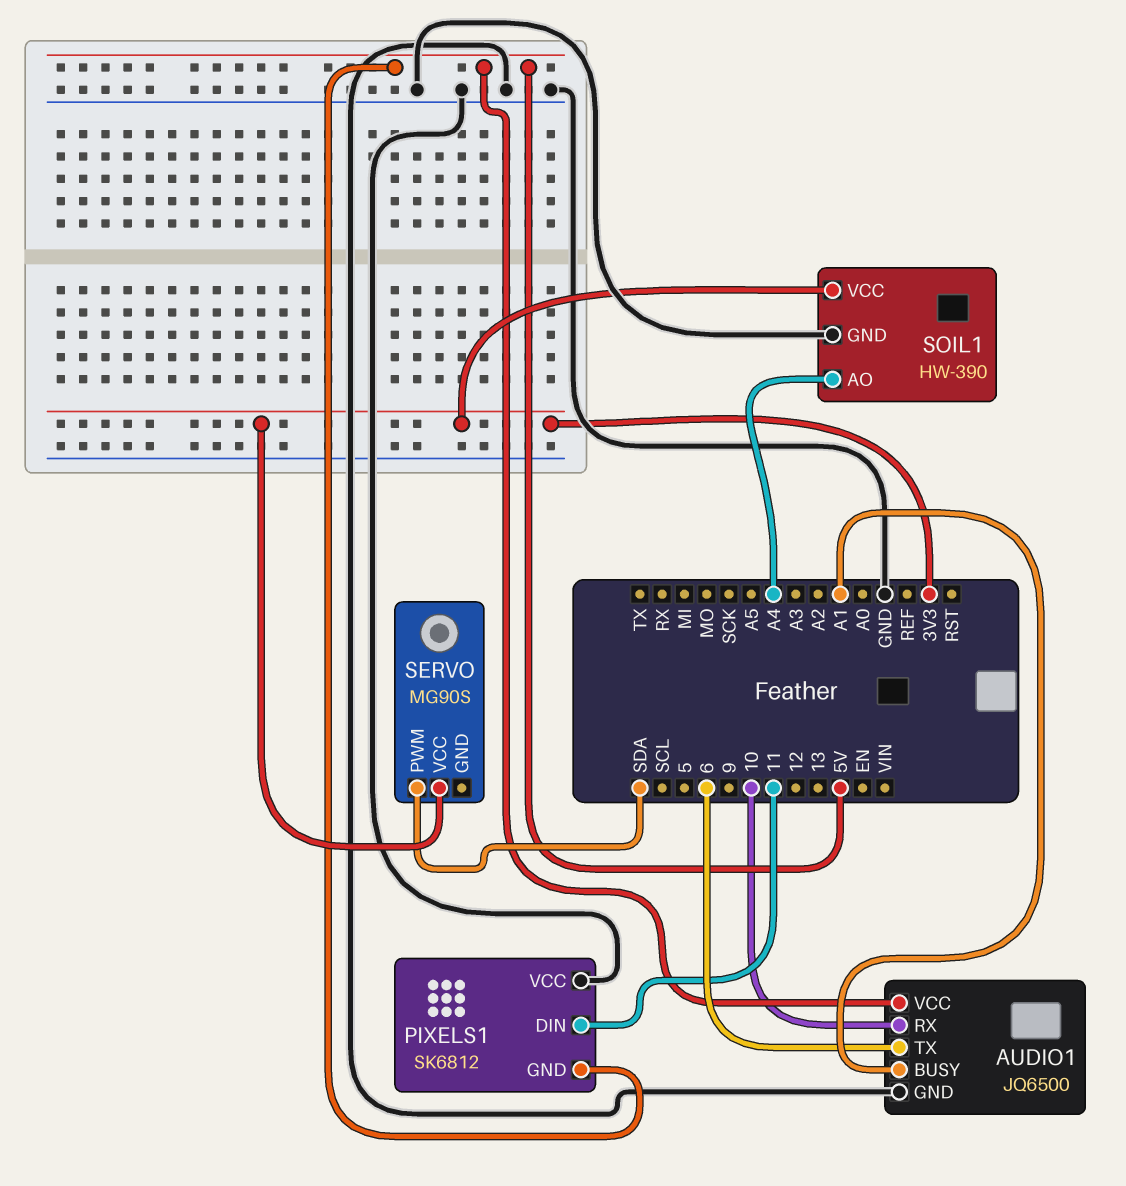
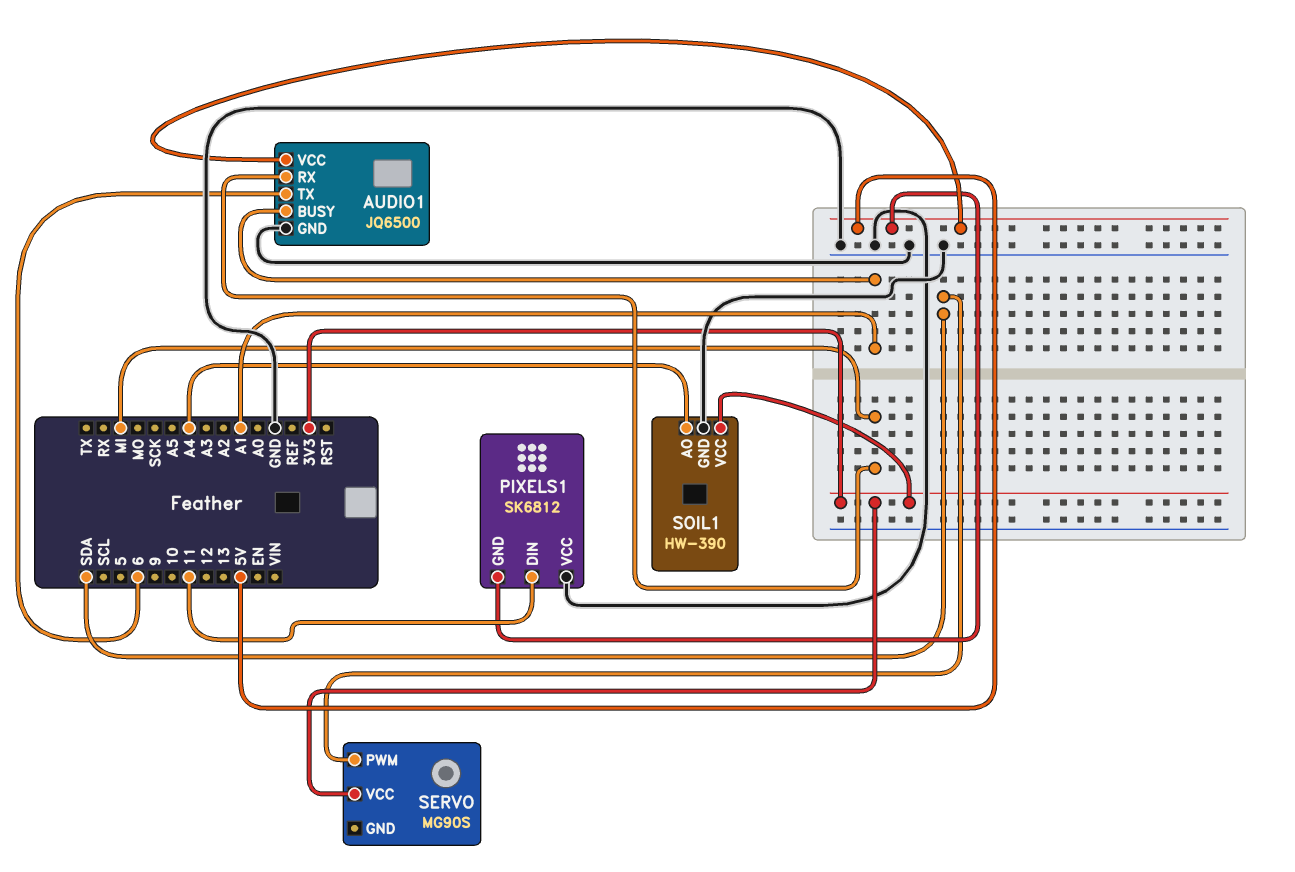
AUDIO1 pin RX: 10 -> MI

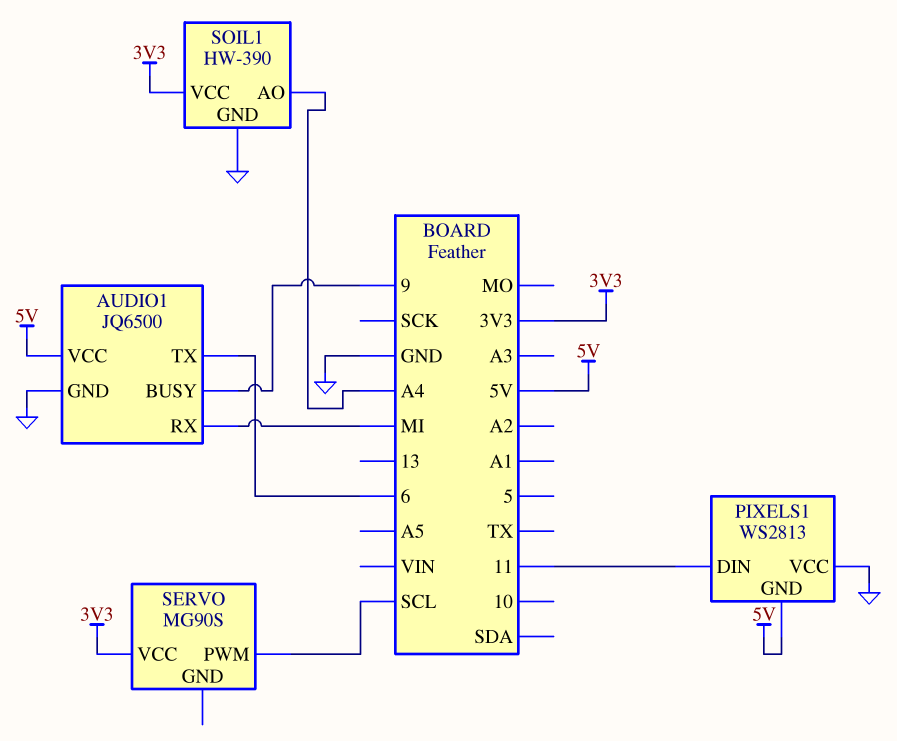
AUDIO1 pin BUSY: A1 -> 9
PIXELS1: SK6812 -> WS2813
SERVO pin PWM: SDA -> SCL

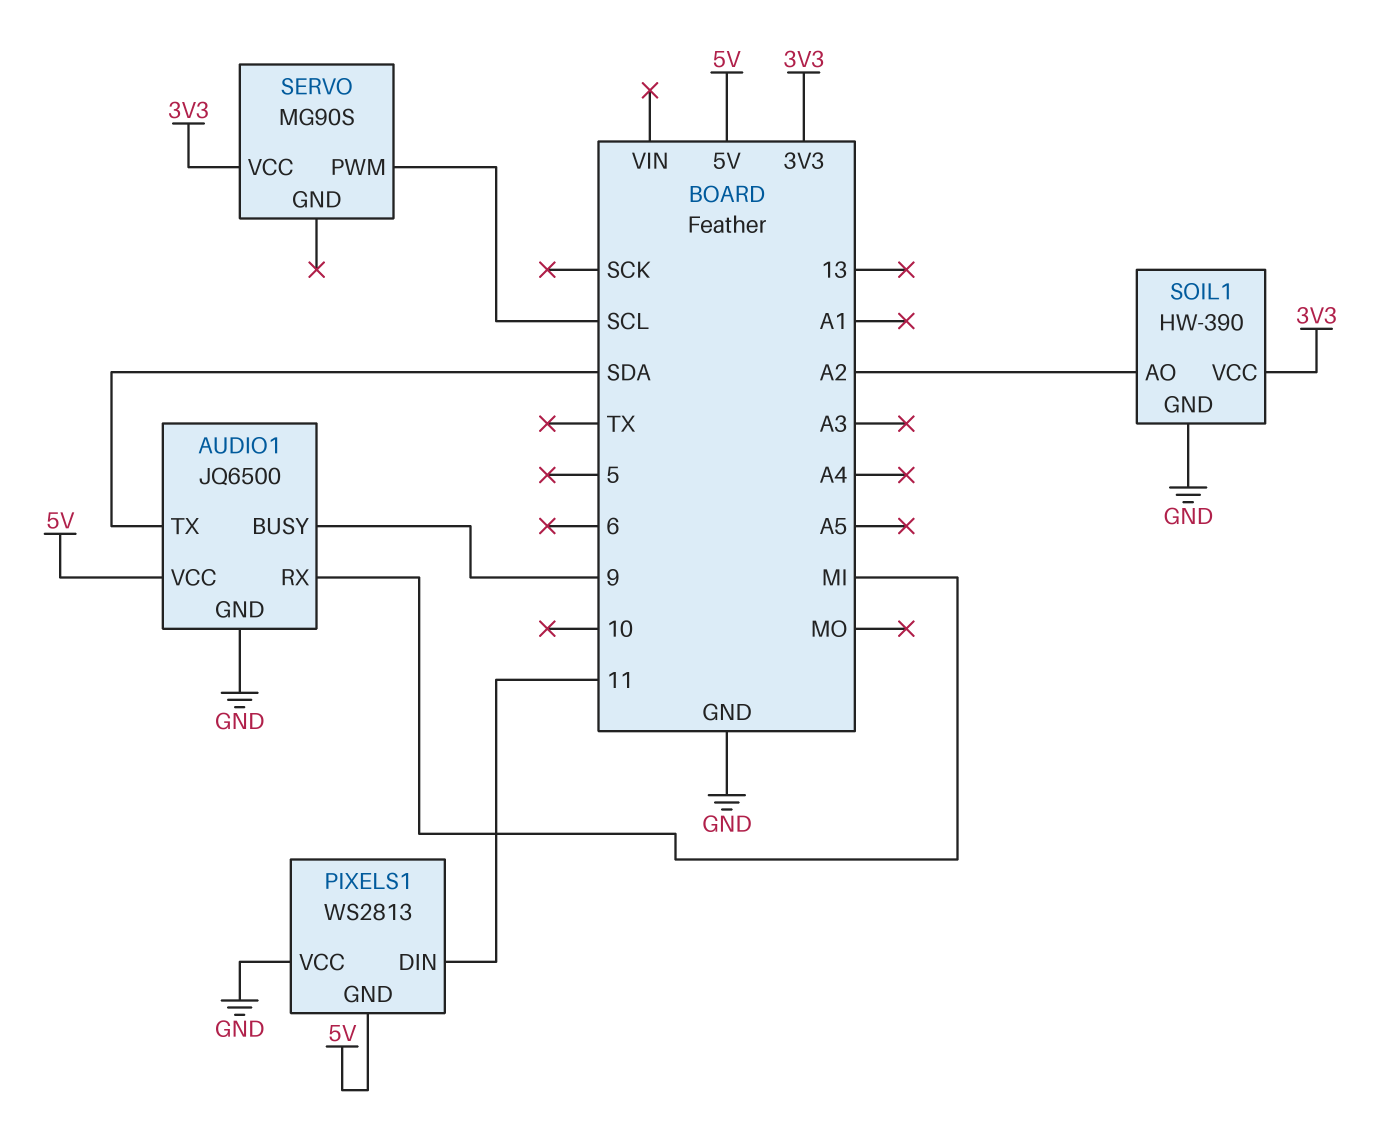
AUDIO1 pin TX: 6 -> SDA
SOIL1 pin AO: A4 -> A2

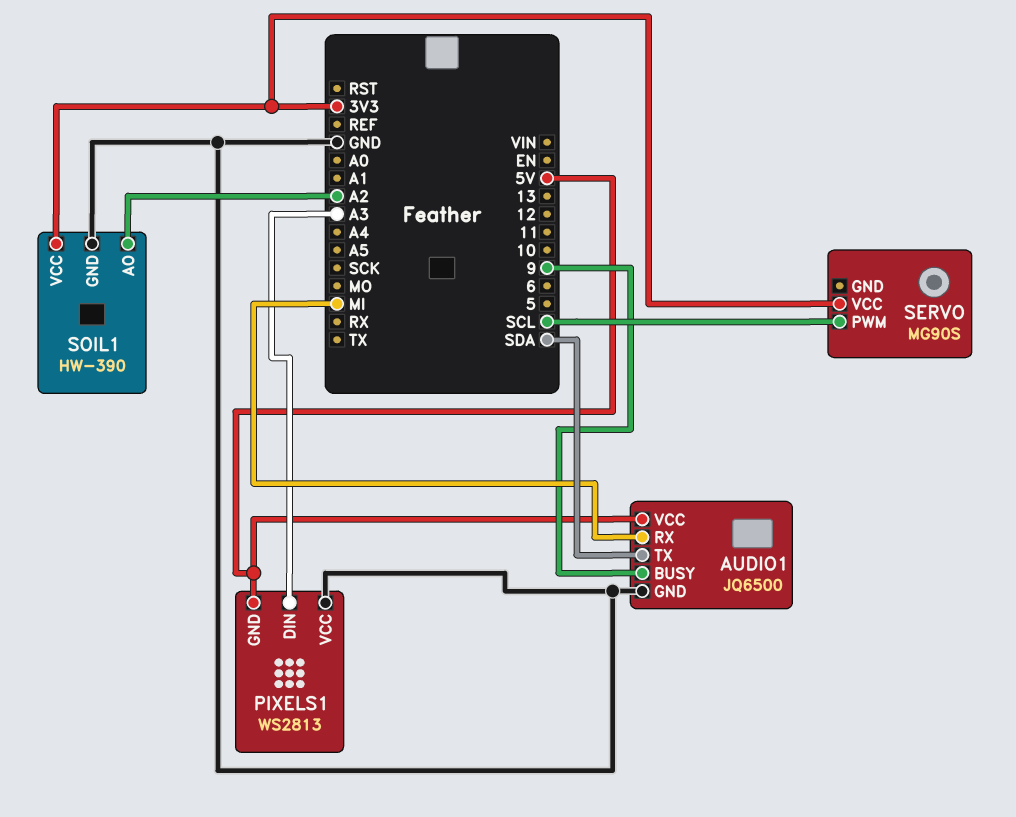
PIXELS1 pin DIN: 11 -> A3

